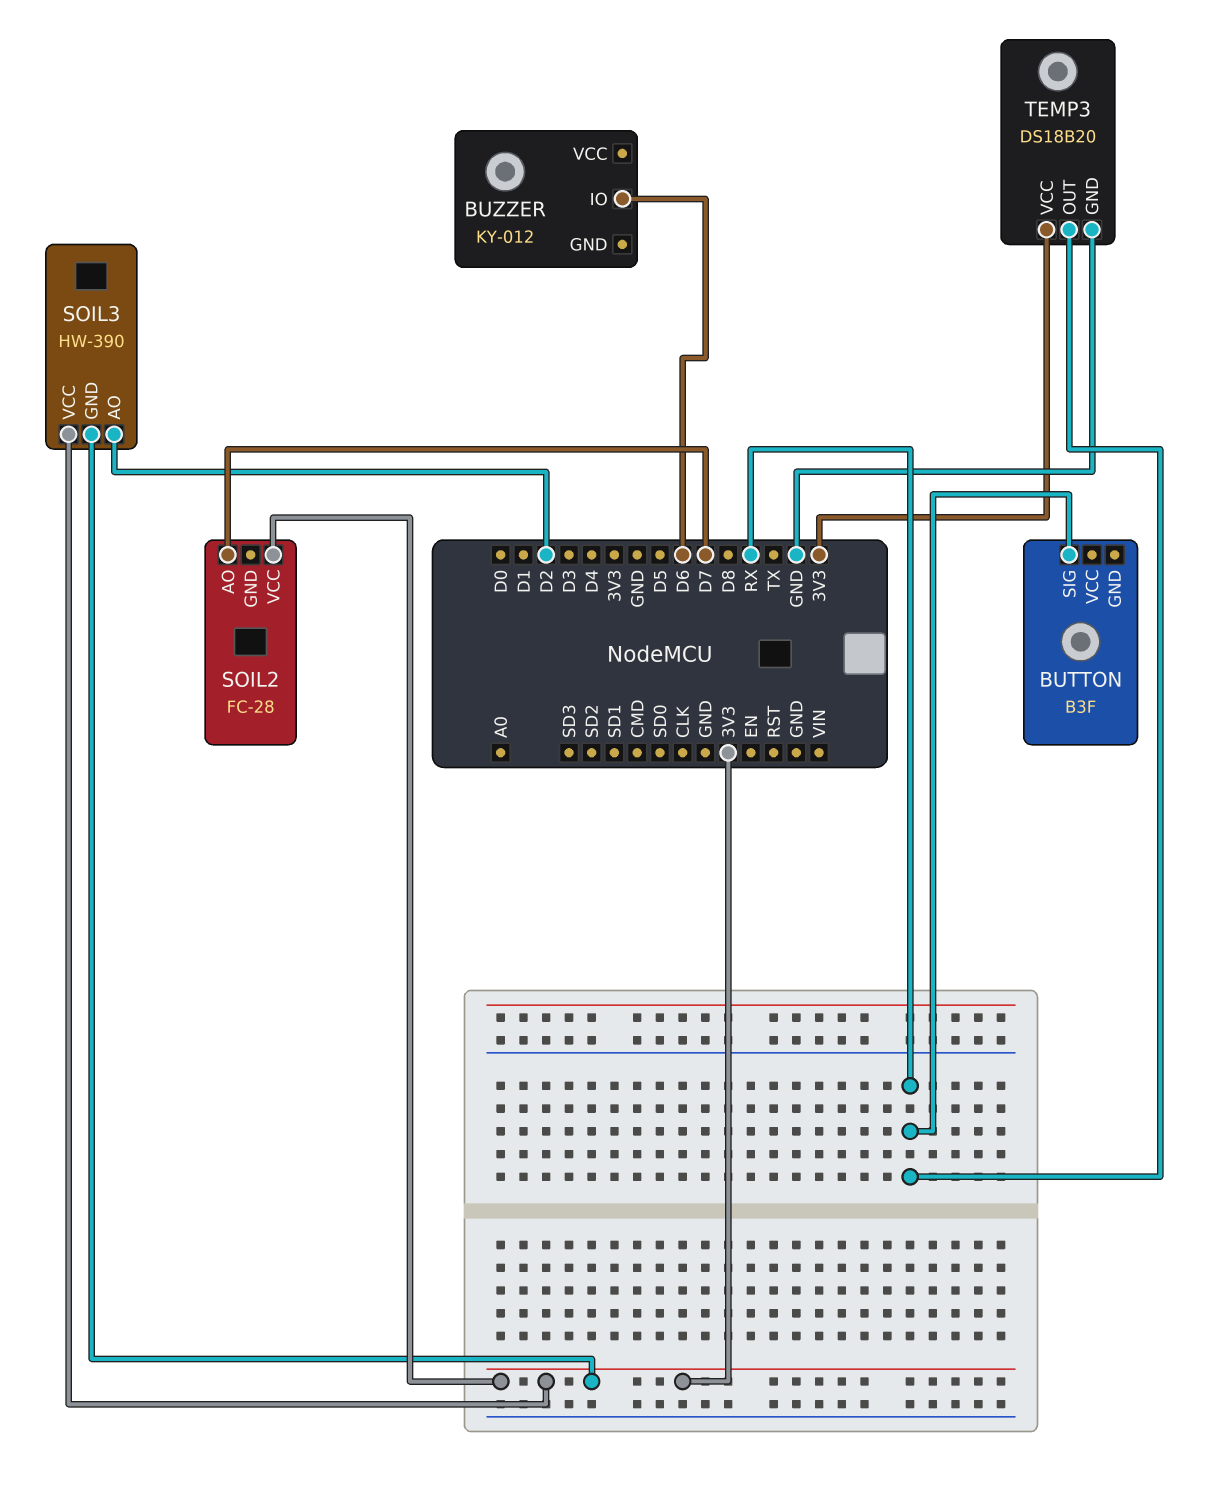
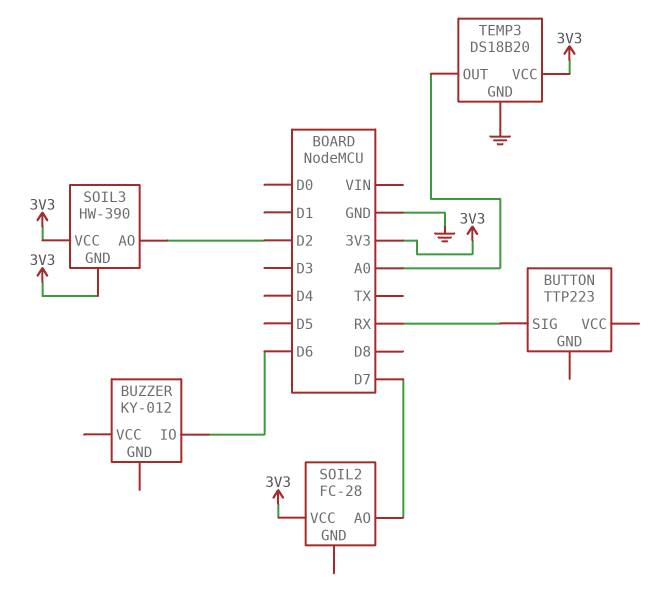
BUTTON: B3F -> TTP223
TEMP3 pin OUT: RX -> A0

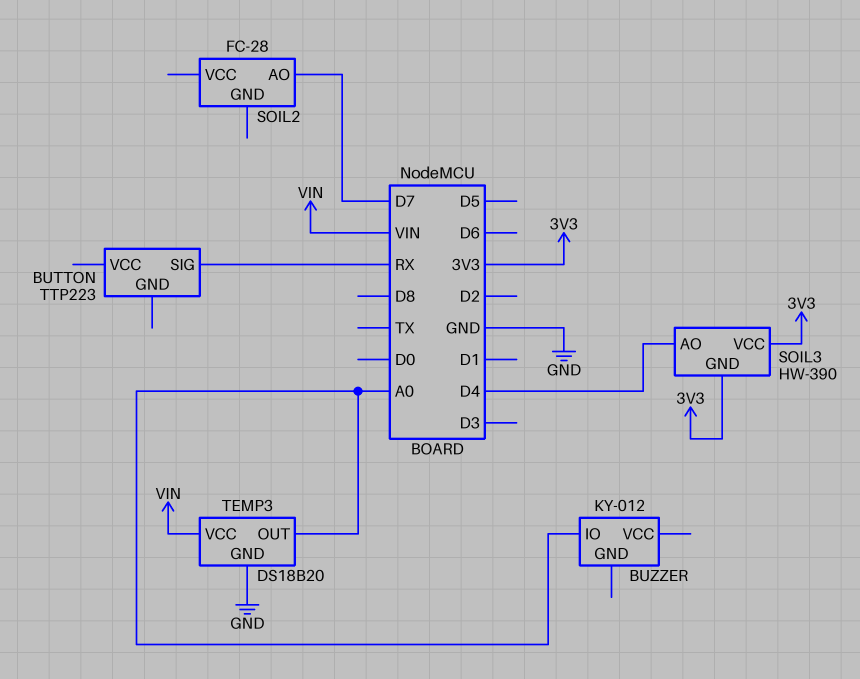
BUZZER pin IO: D6 -> A0
SOIL2 pin VCC: 3V3 -> none
SOIL3 pin AO: D2 -> D4
TEMP3 pin VCC: 3V3 -> VIN

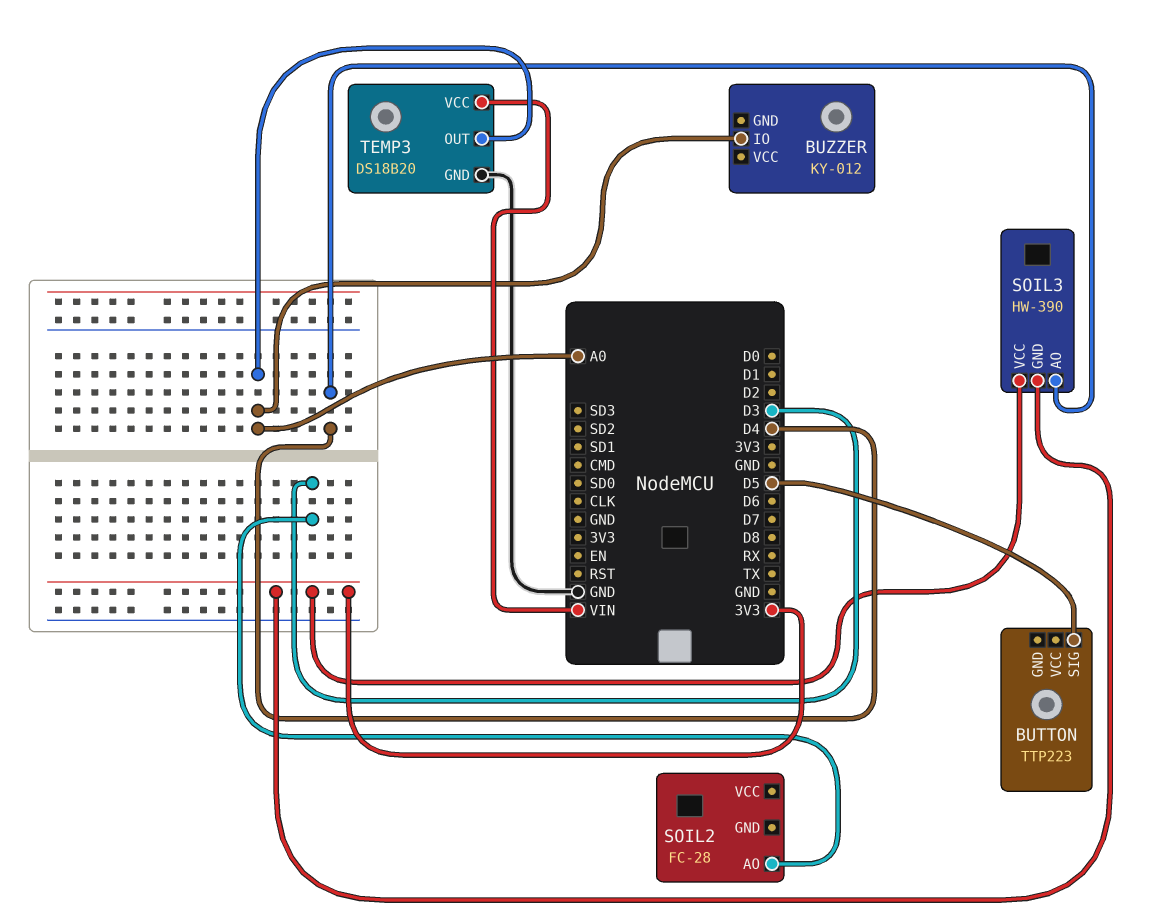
BUTTON pin SIG: RX -> D5
SOIL2 pin AO: D7 -> D3

